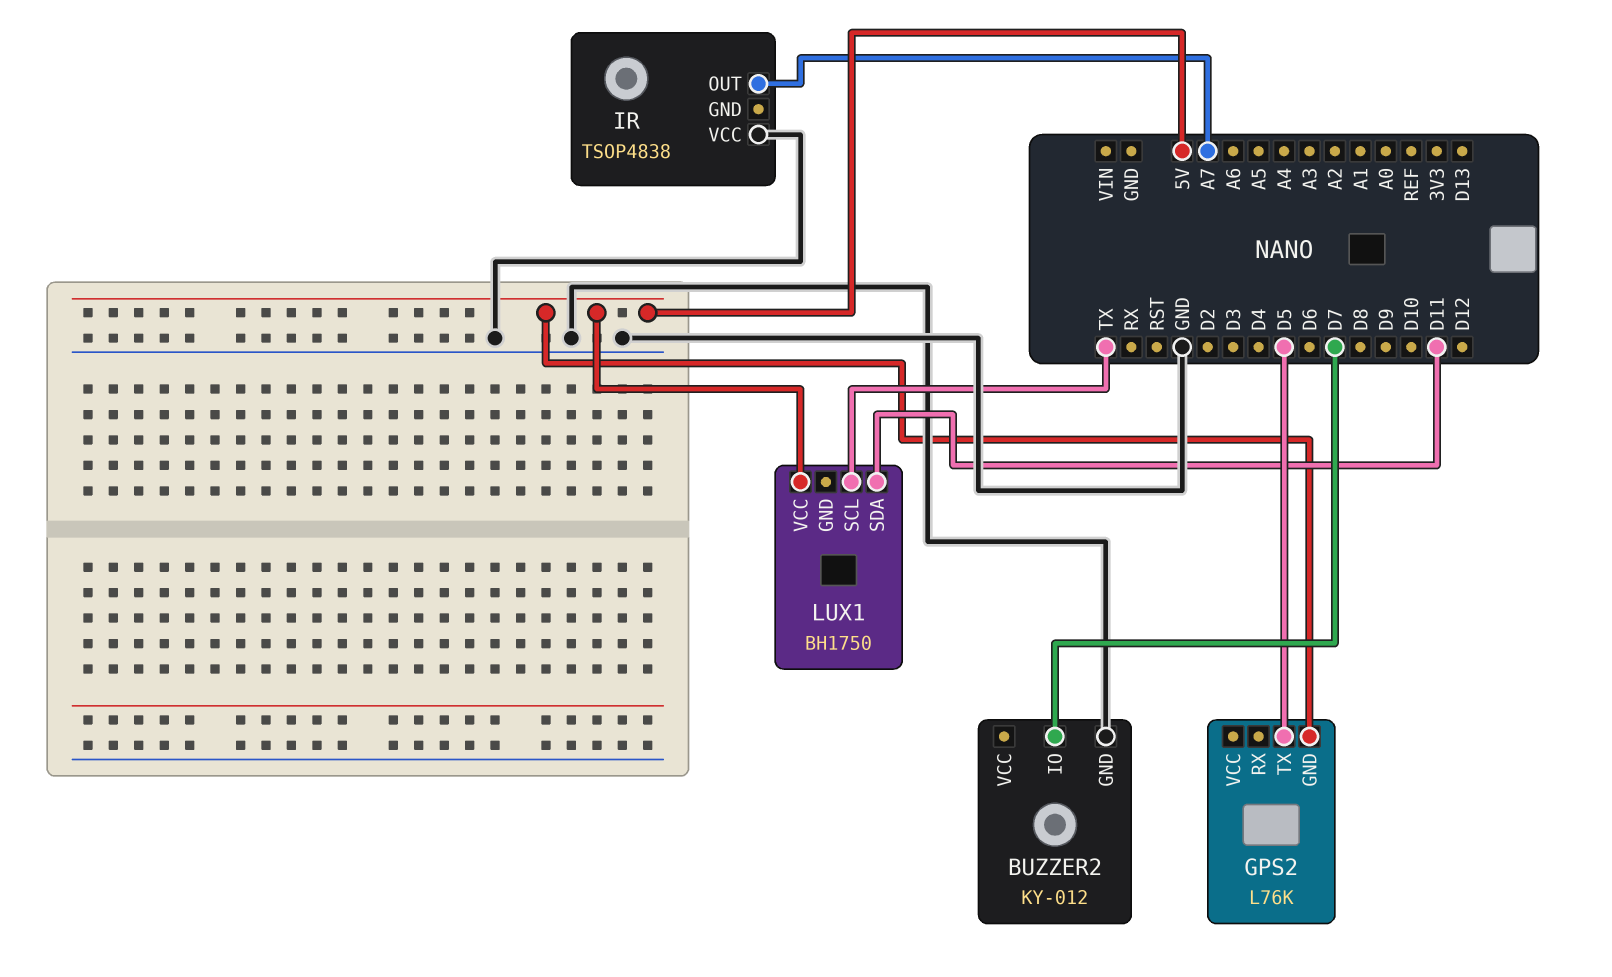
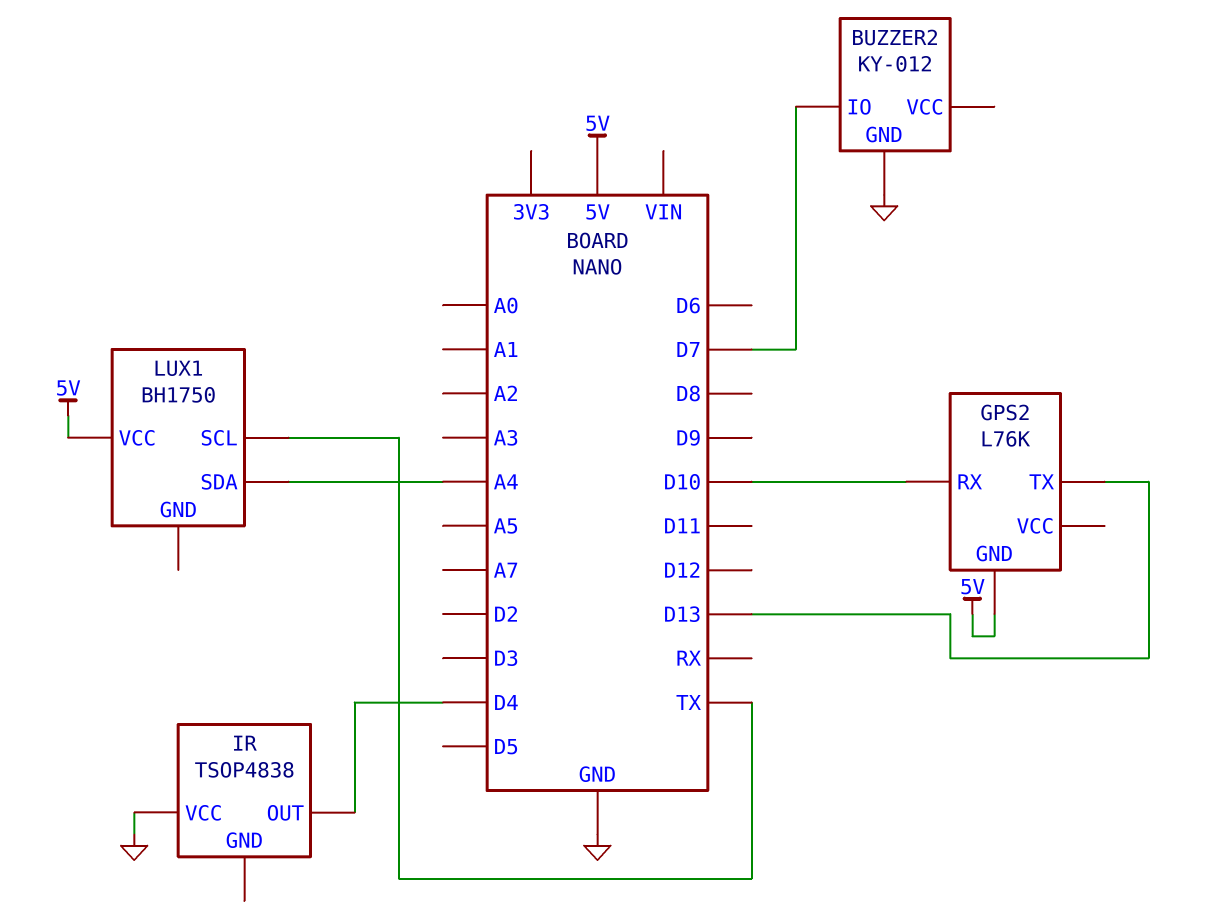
GPS2 pin RX: none -> D10
GPS2 pin TX: D5 -> D13
IR pin OUT: A7 -> D4
LUX1 pin SDA: D11 -> A4

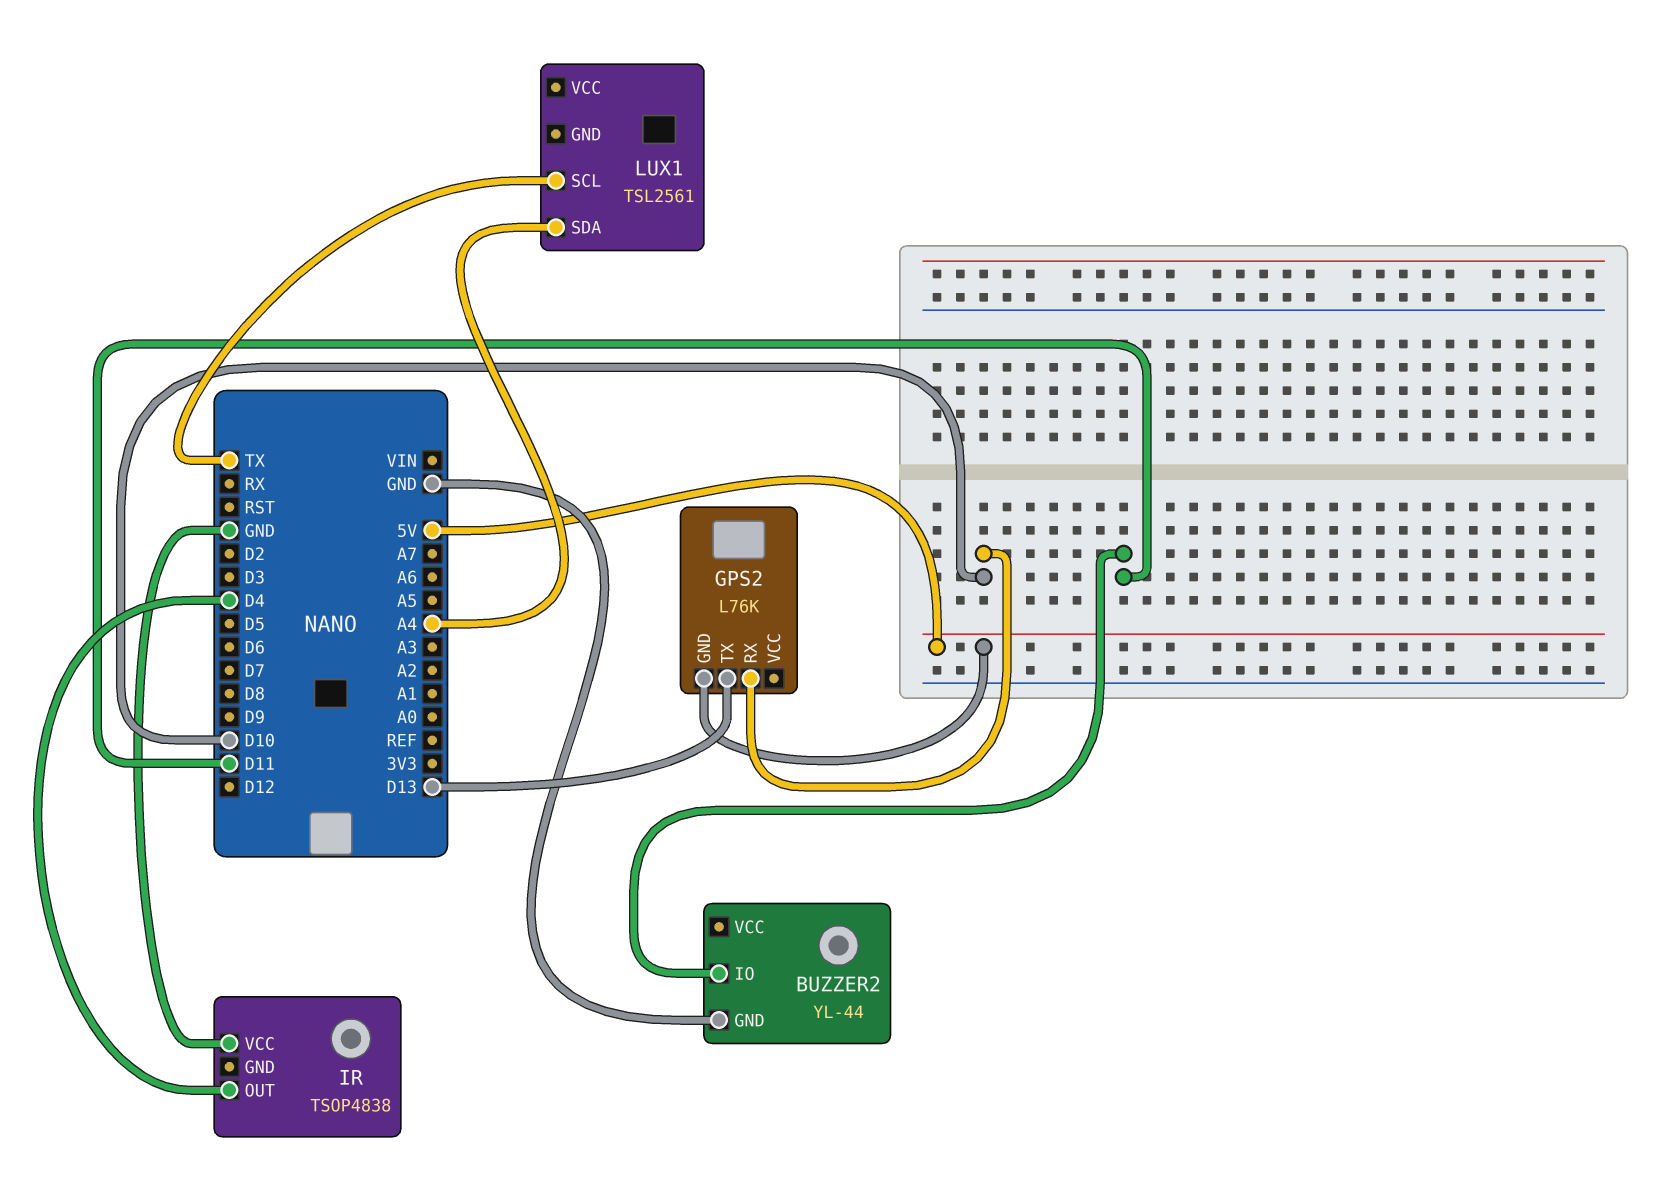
BUZZER2: KY-012 -> YL-44
BUZZER2 pin IO: D7 -> D11
LUX1: BH1750 -> TSL2561
LUX1 pin VCC: 5V -> none

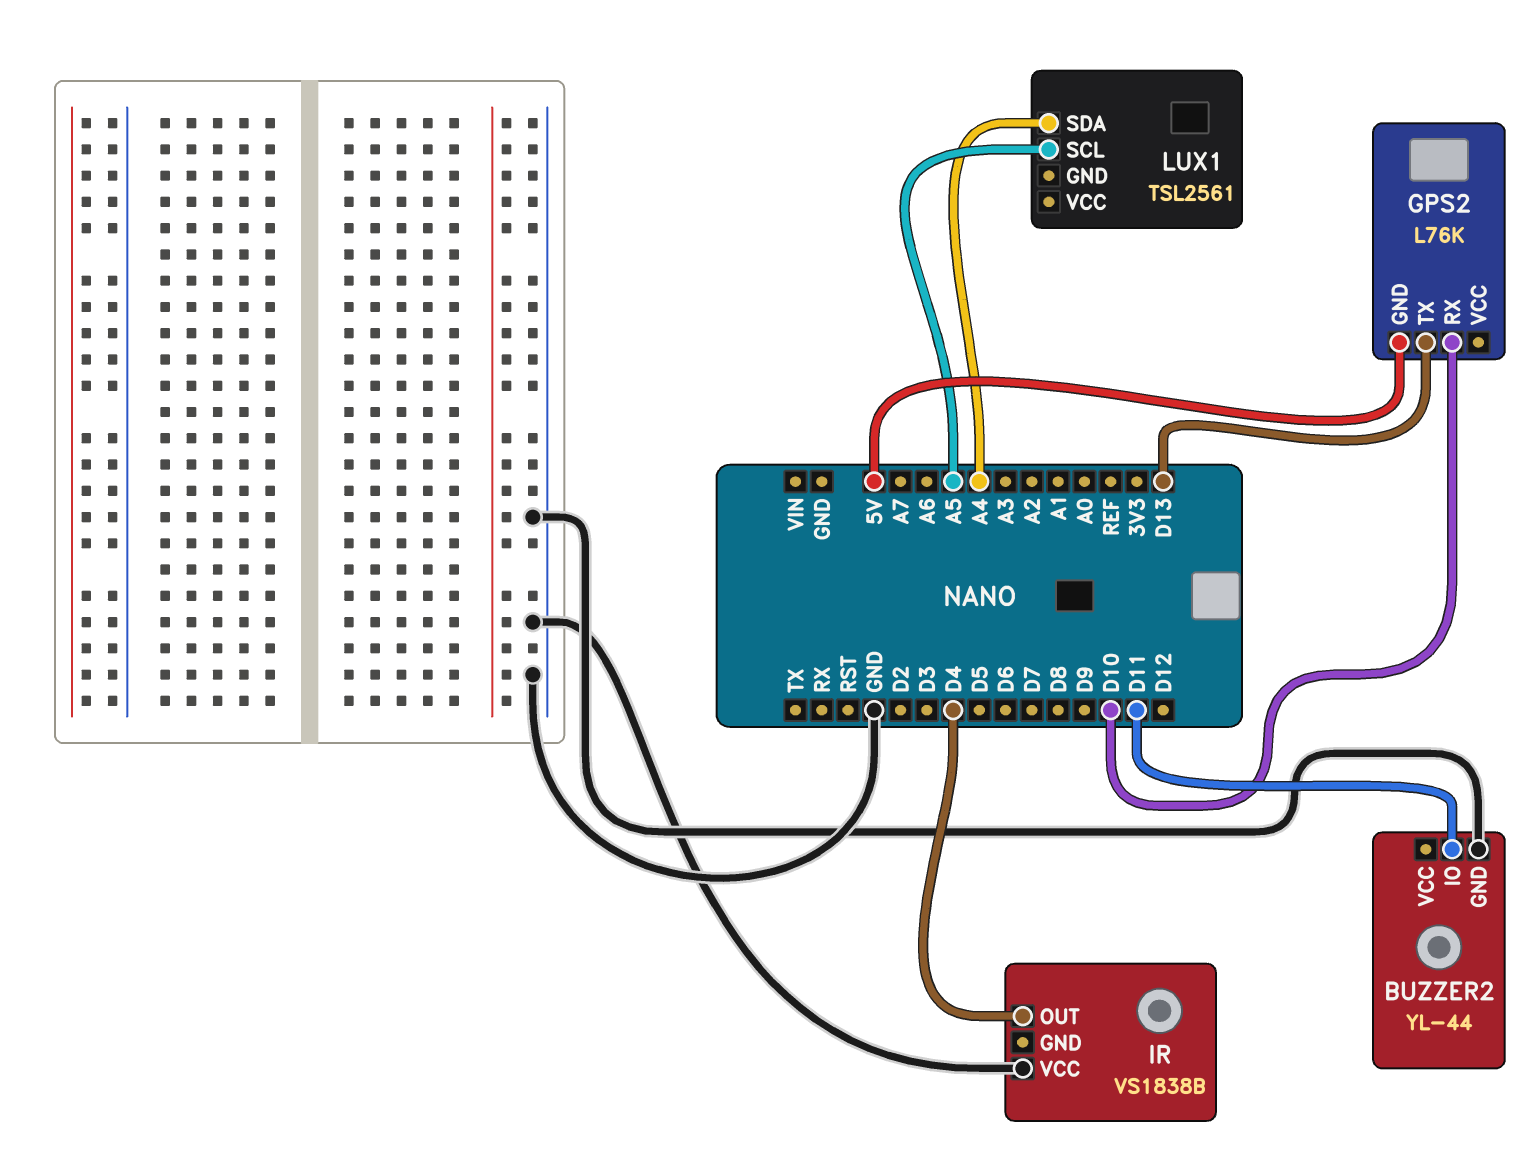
IR: TSOP4838 -> VS1838B
LUX1 pin SCL: TX -> A5

